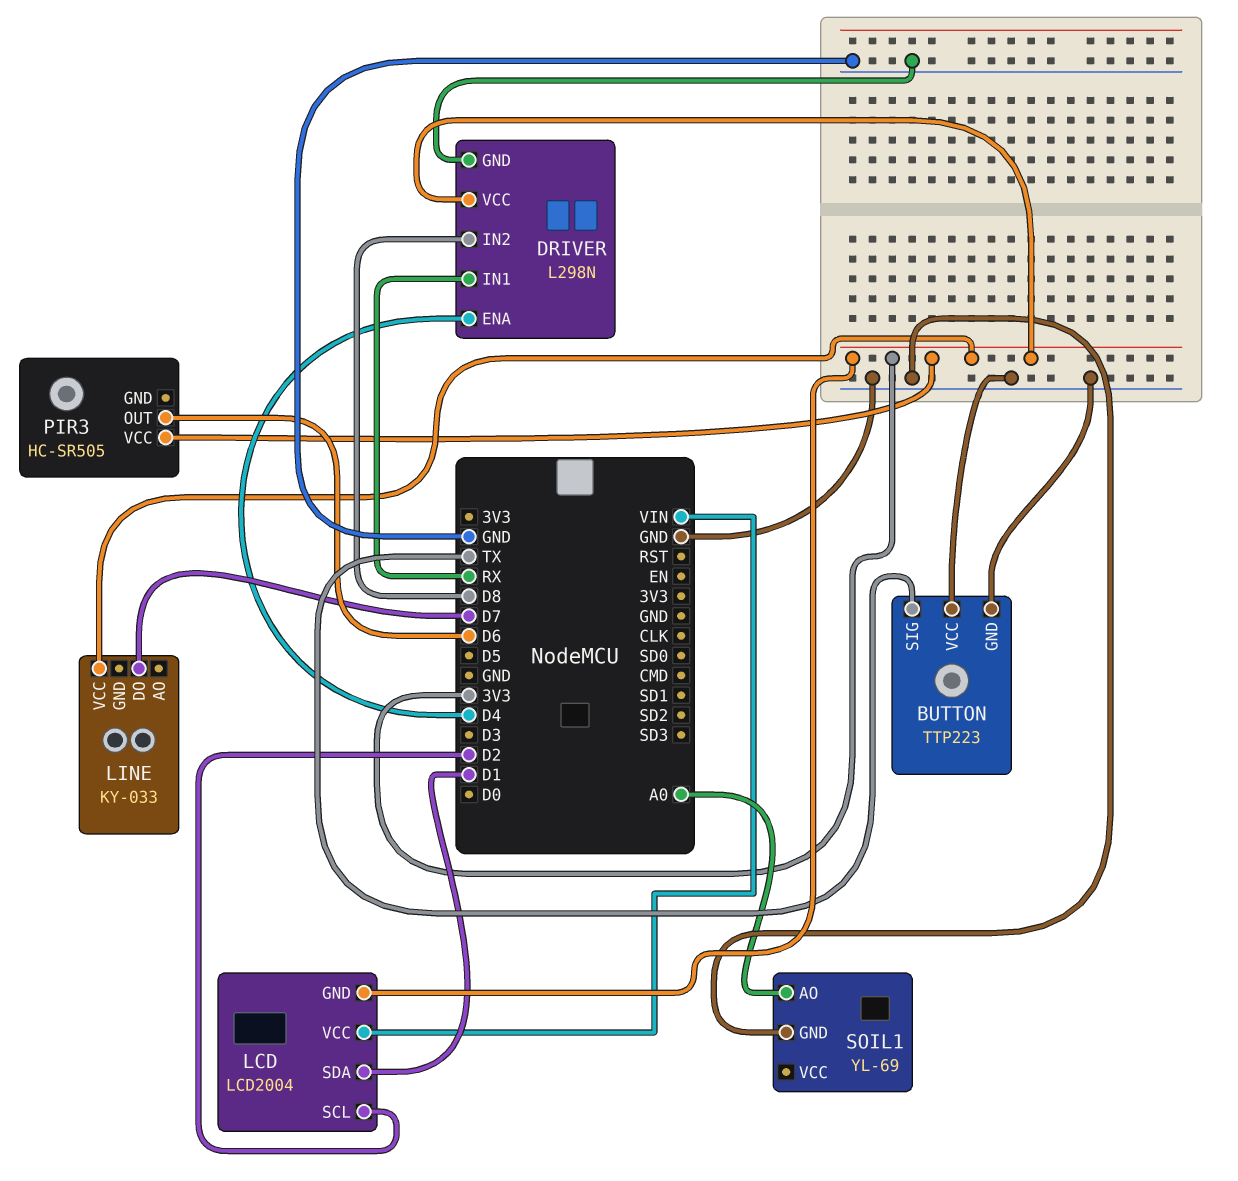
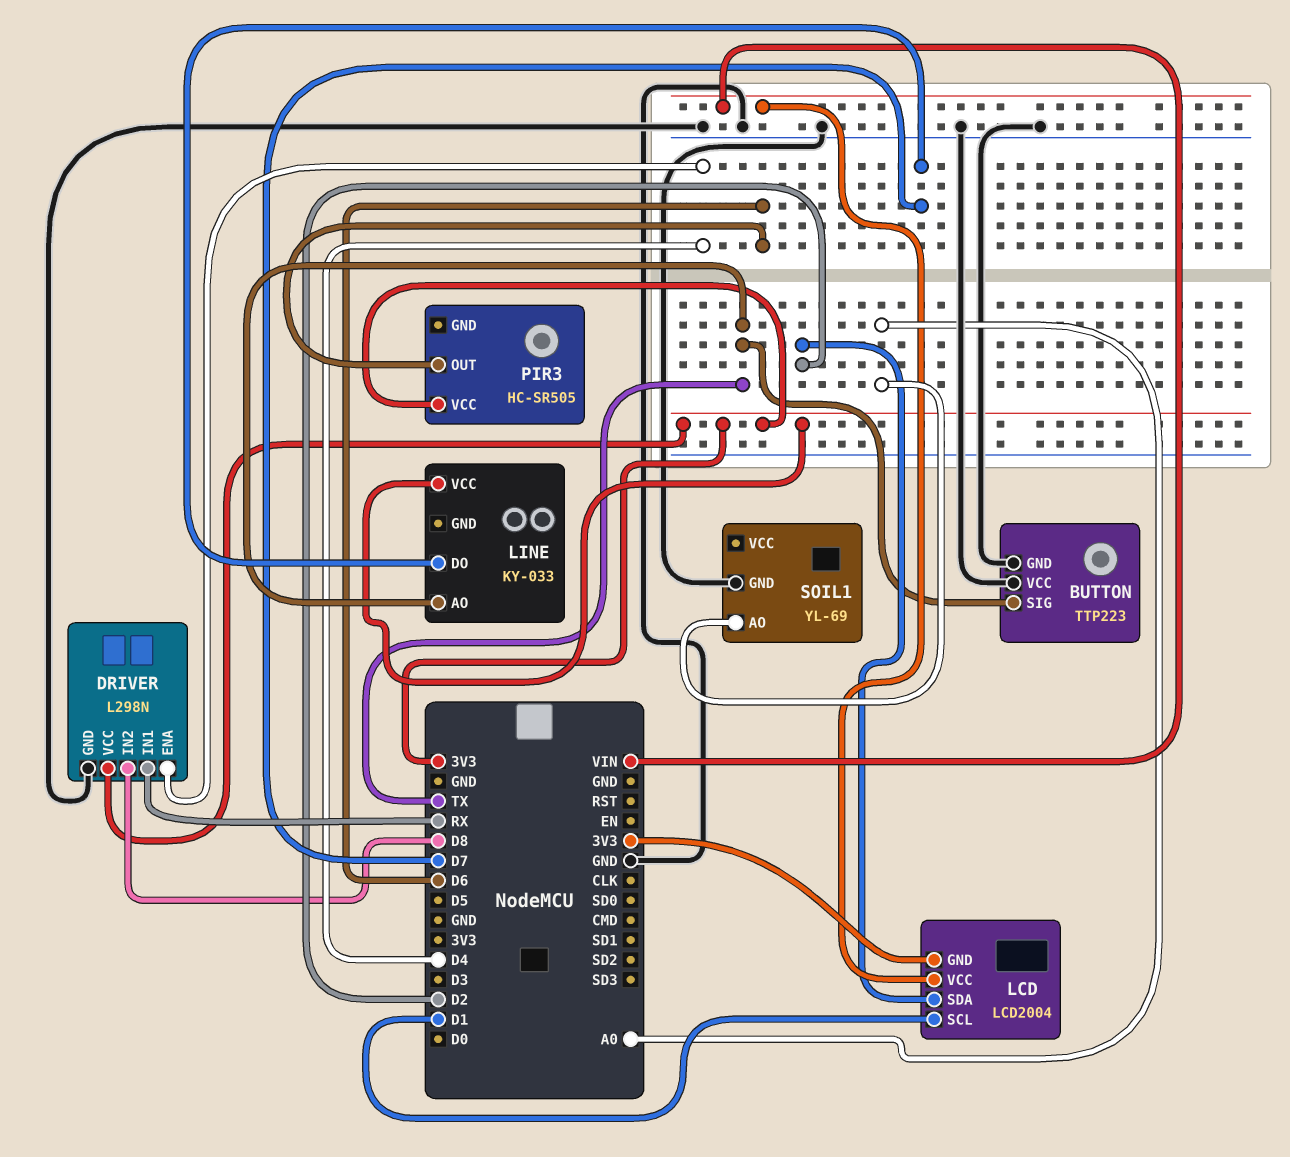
LCD pin SCL: D2 -> D1
LCD pin SDA: D1 -> D2
LINE pin AO: none -> TX

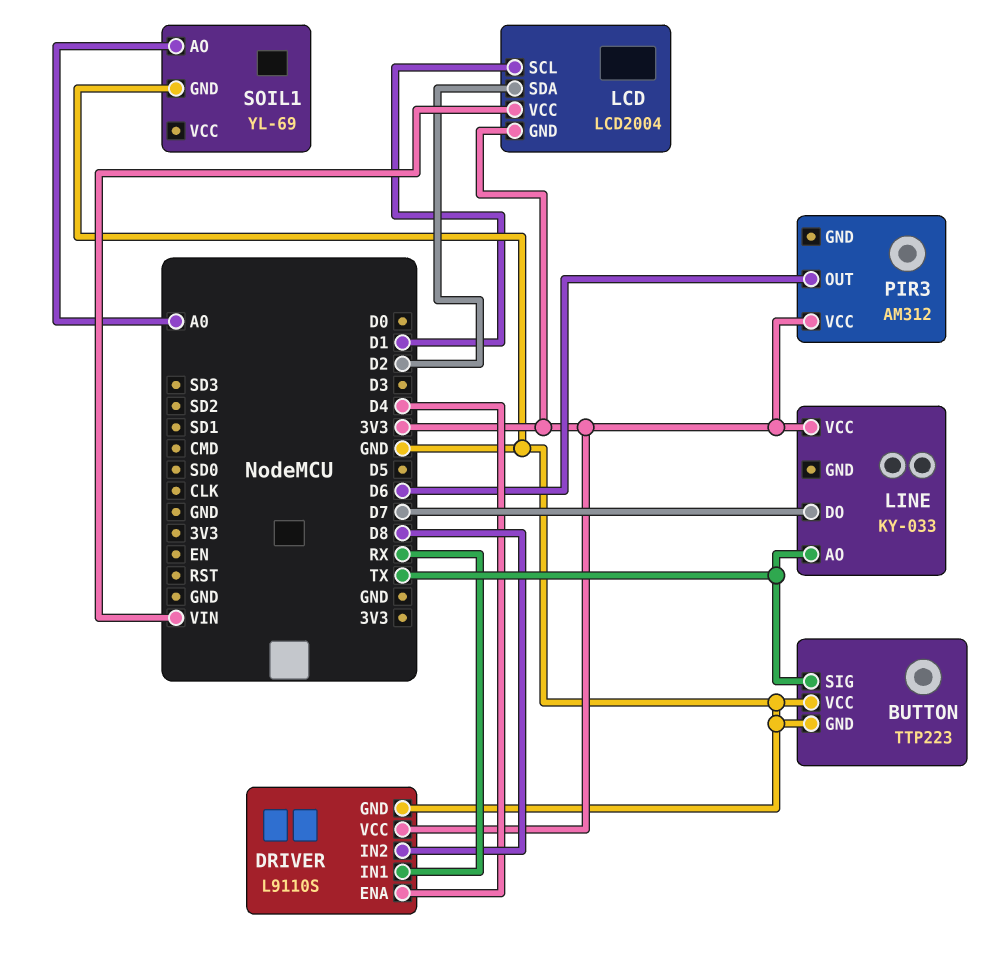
DRIVER: L298N -> L9110S
PIR3: HC-SR505 -> AM312

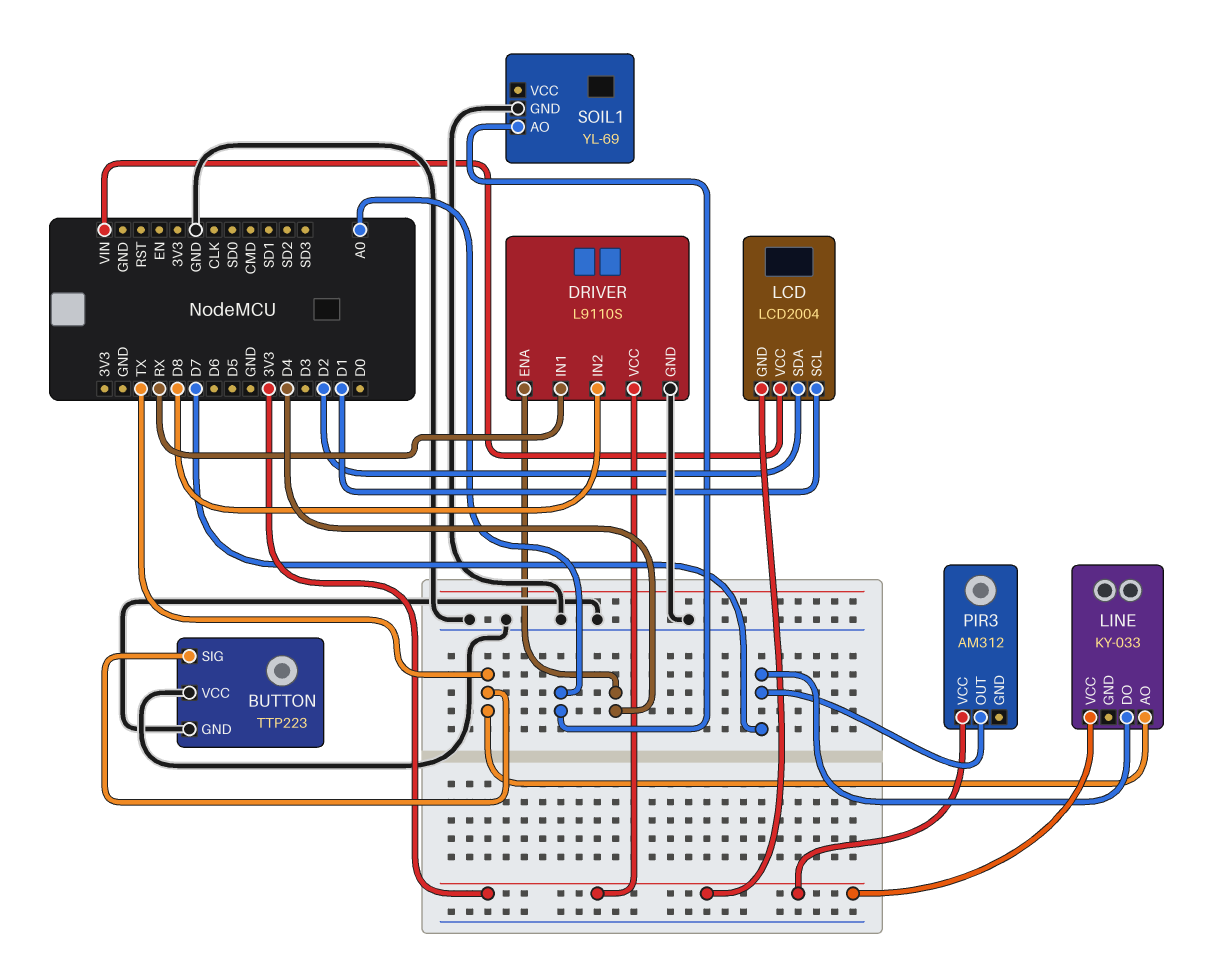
PIR3 pin OUT: D6 -> D7

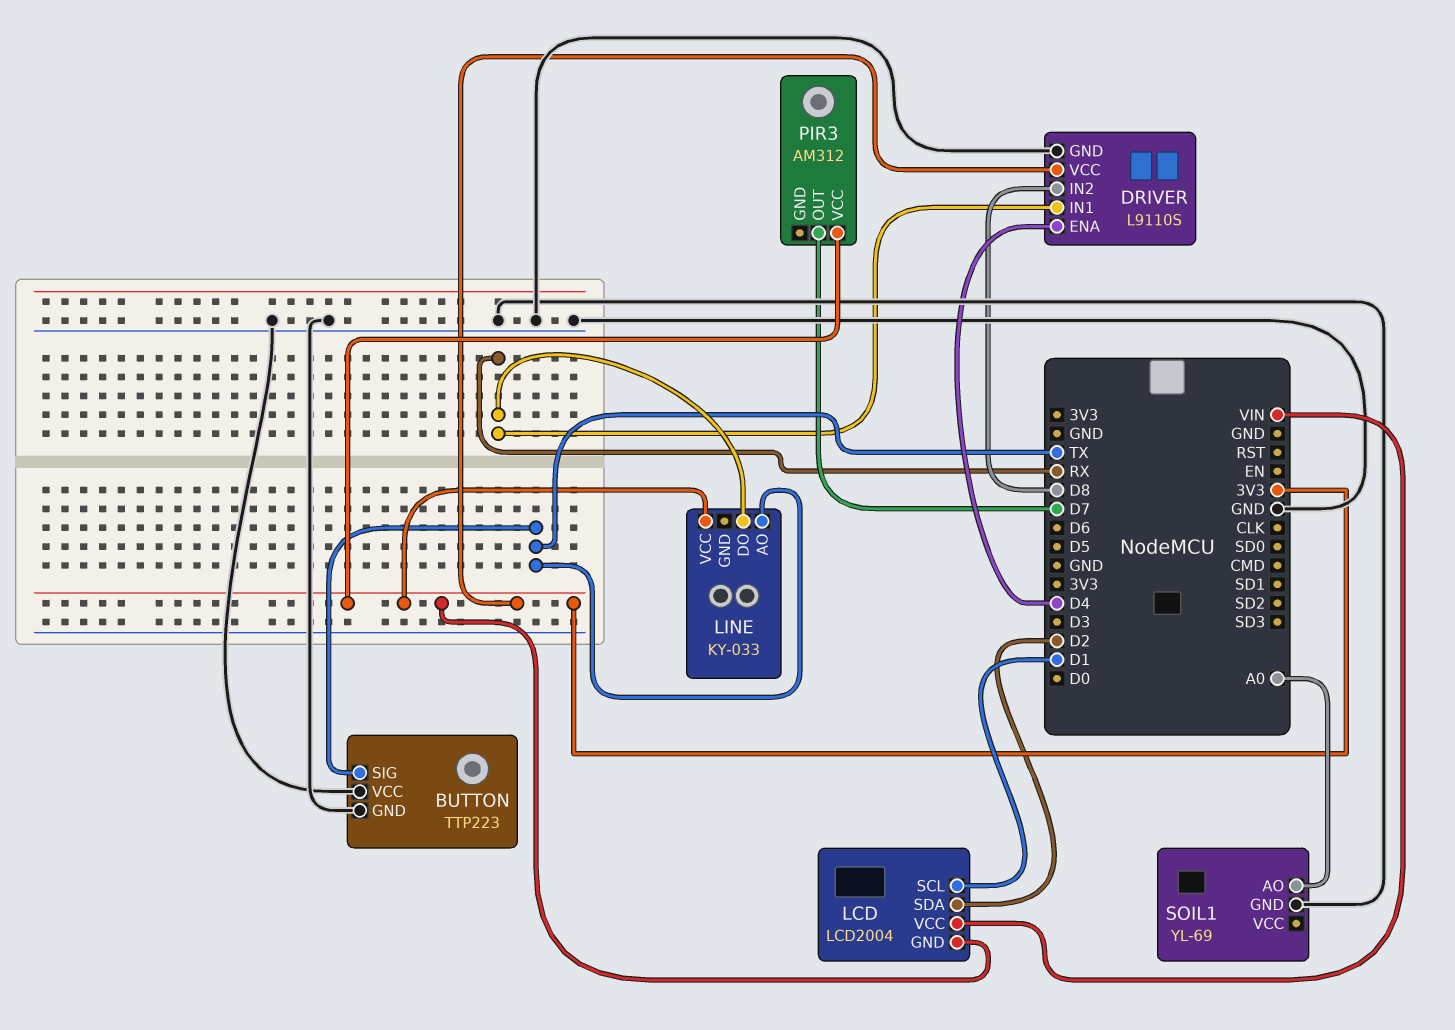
LINE pin DO: D7 -> RX

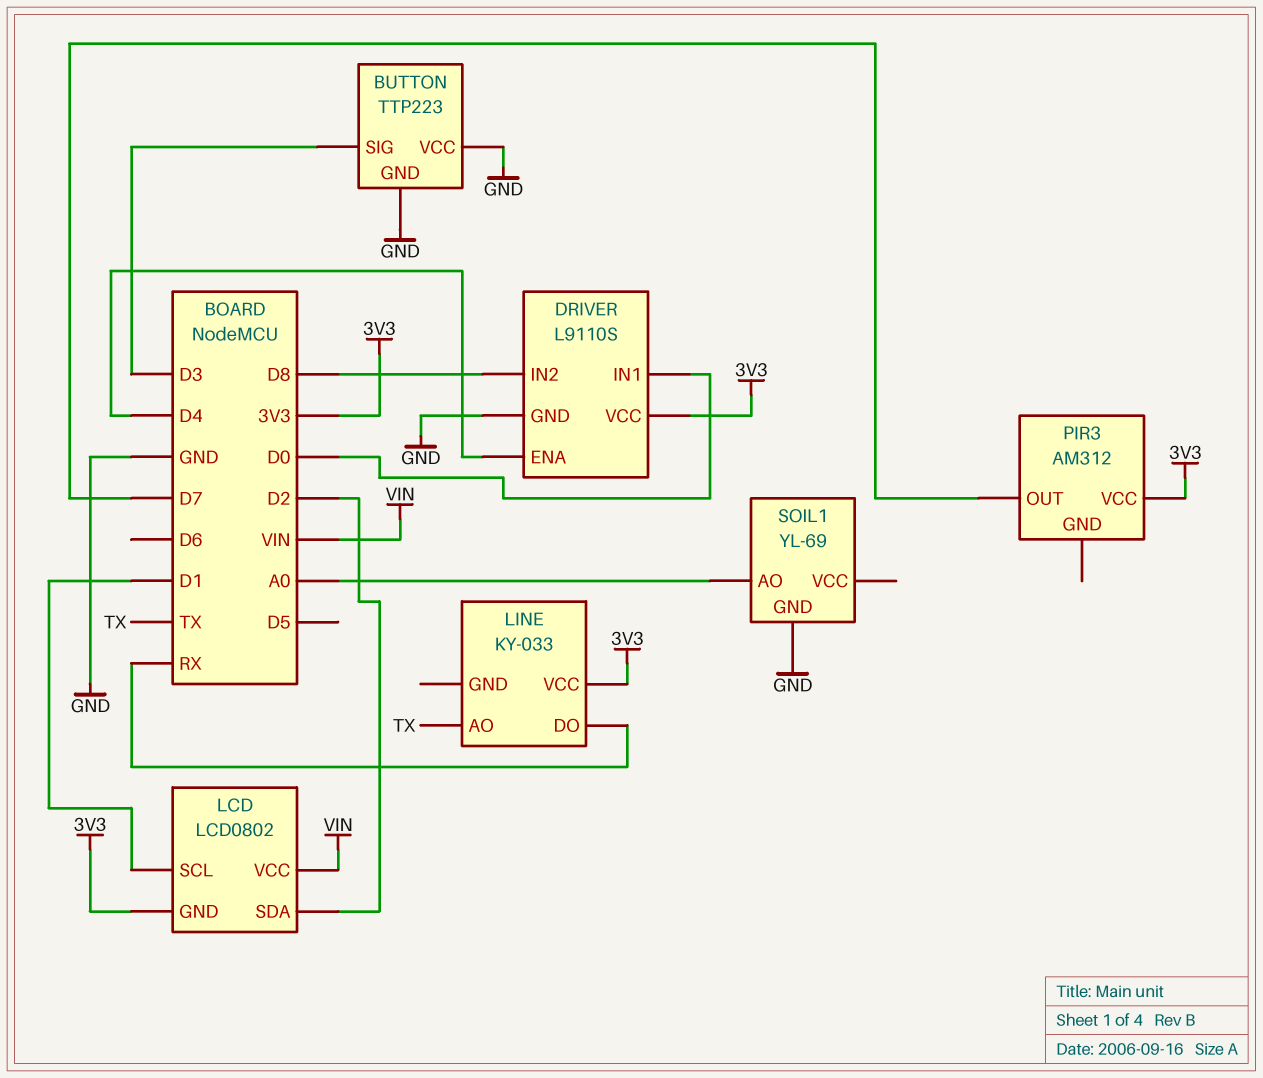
BUTTON pin SIG: TX -> D3
DRIVER pin IN1: RX -> D0
LCD: LCD2004 -> LCD0802

